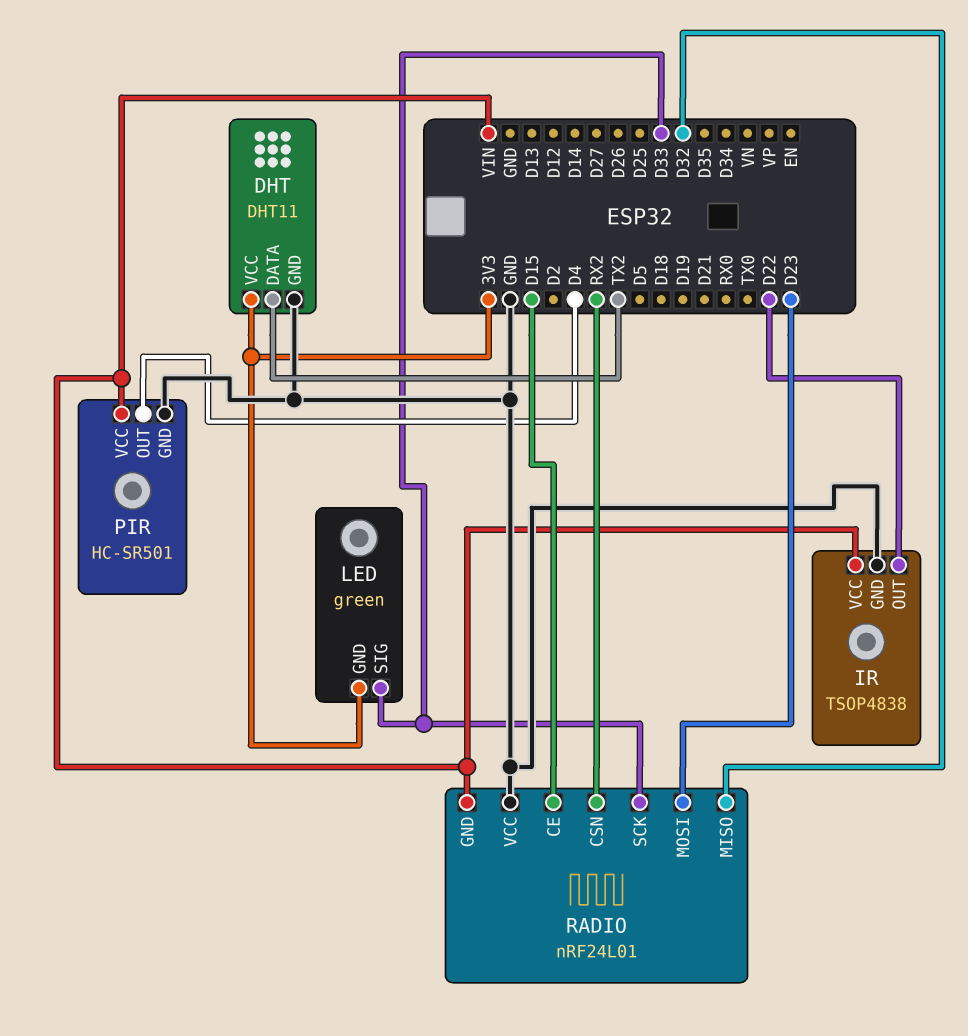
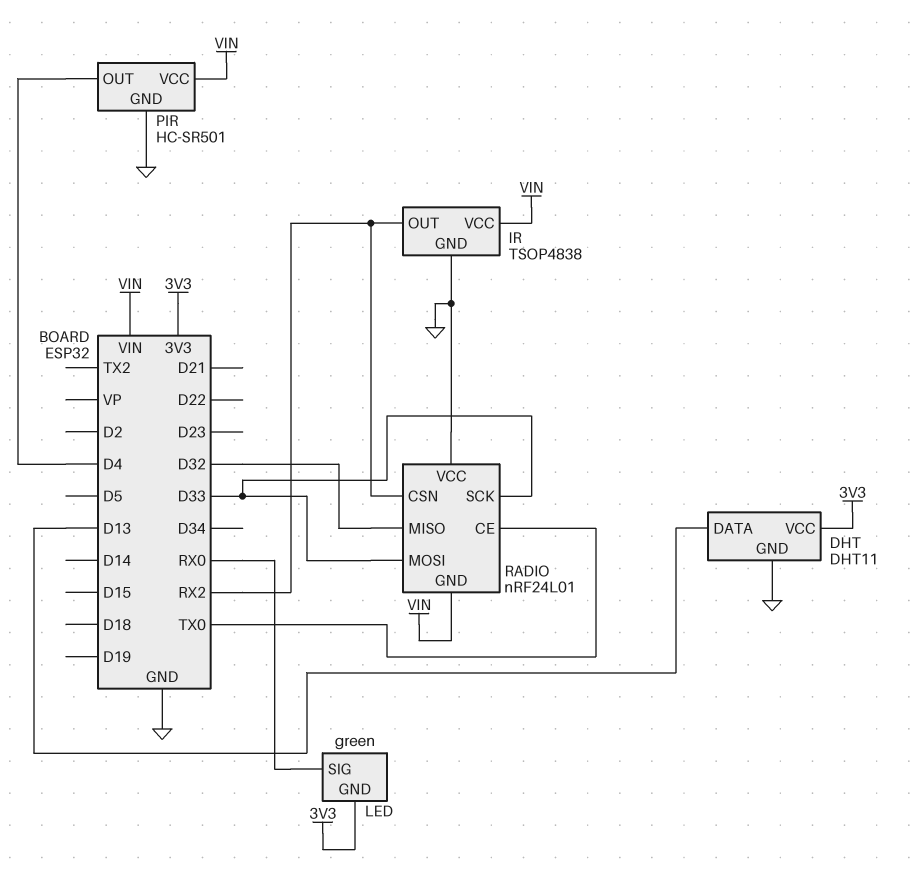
DHT pin DATA: TX2 -> D13
IR pin OUT: D22 -> RX2
LED pin SIG: D33 -> RX0
RADIO pin CE: D15 -> TX0
RADIO pin MOSI: D23 -> D33

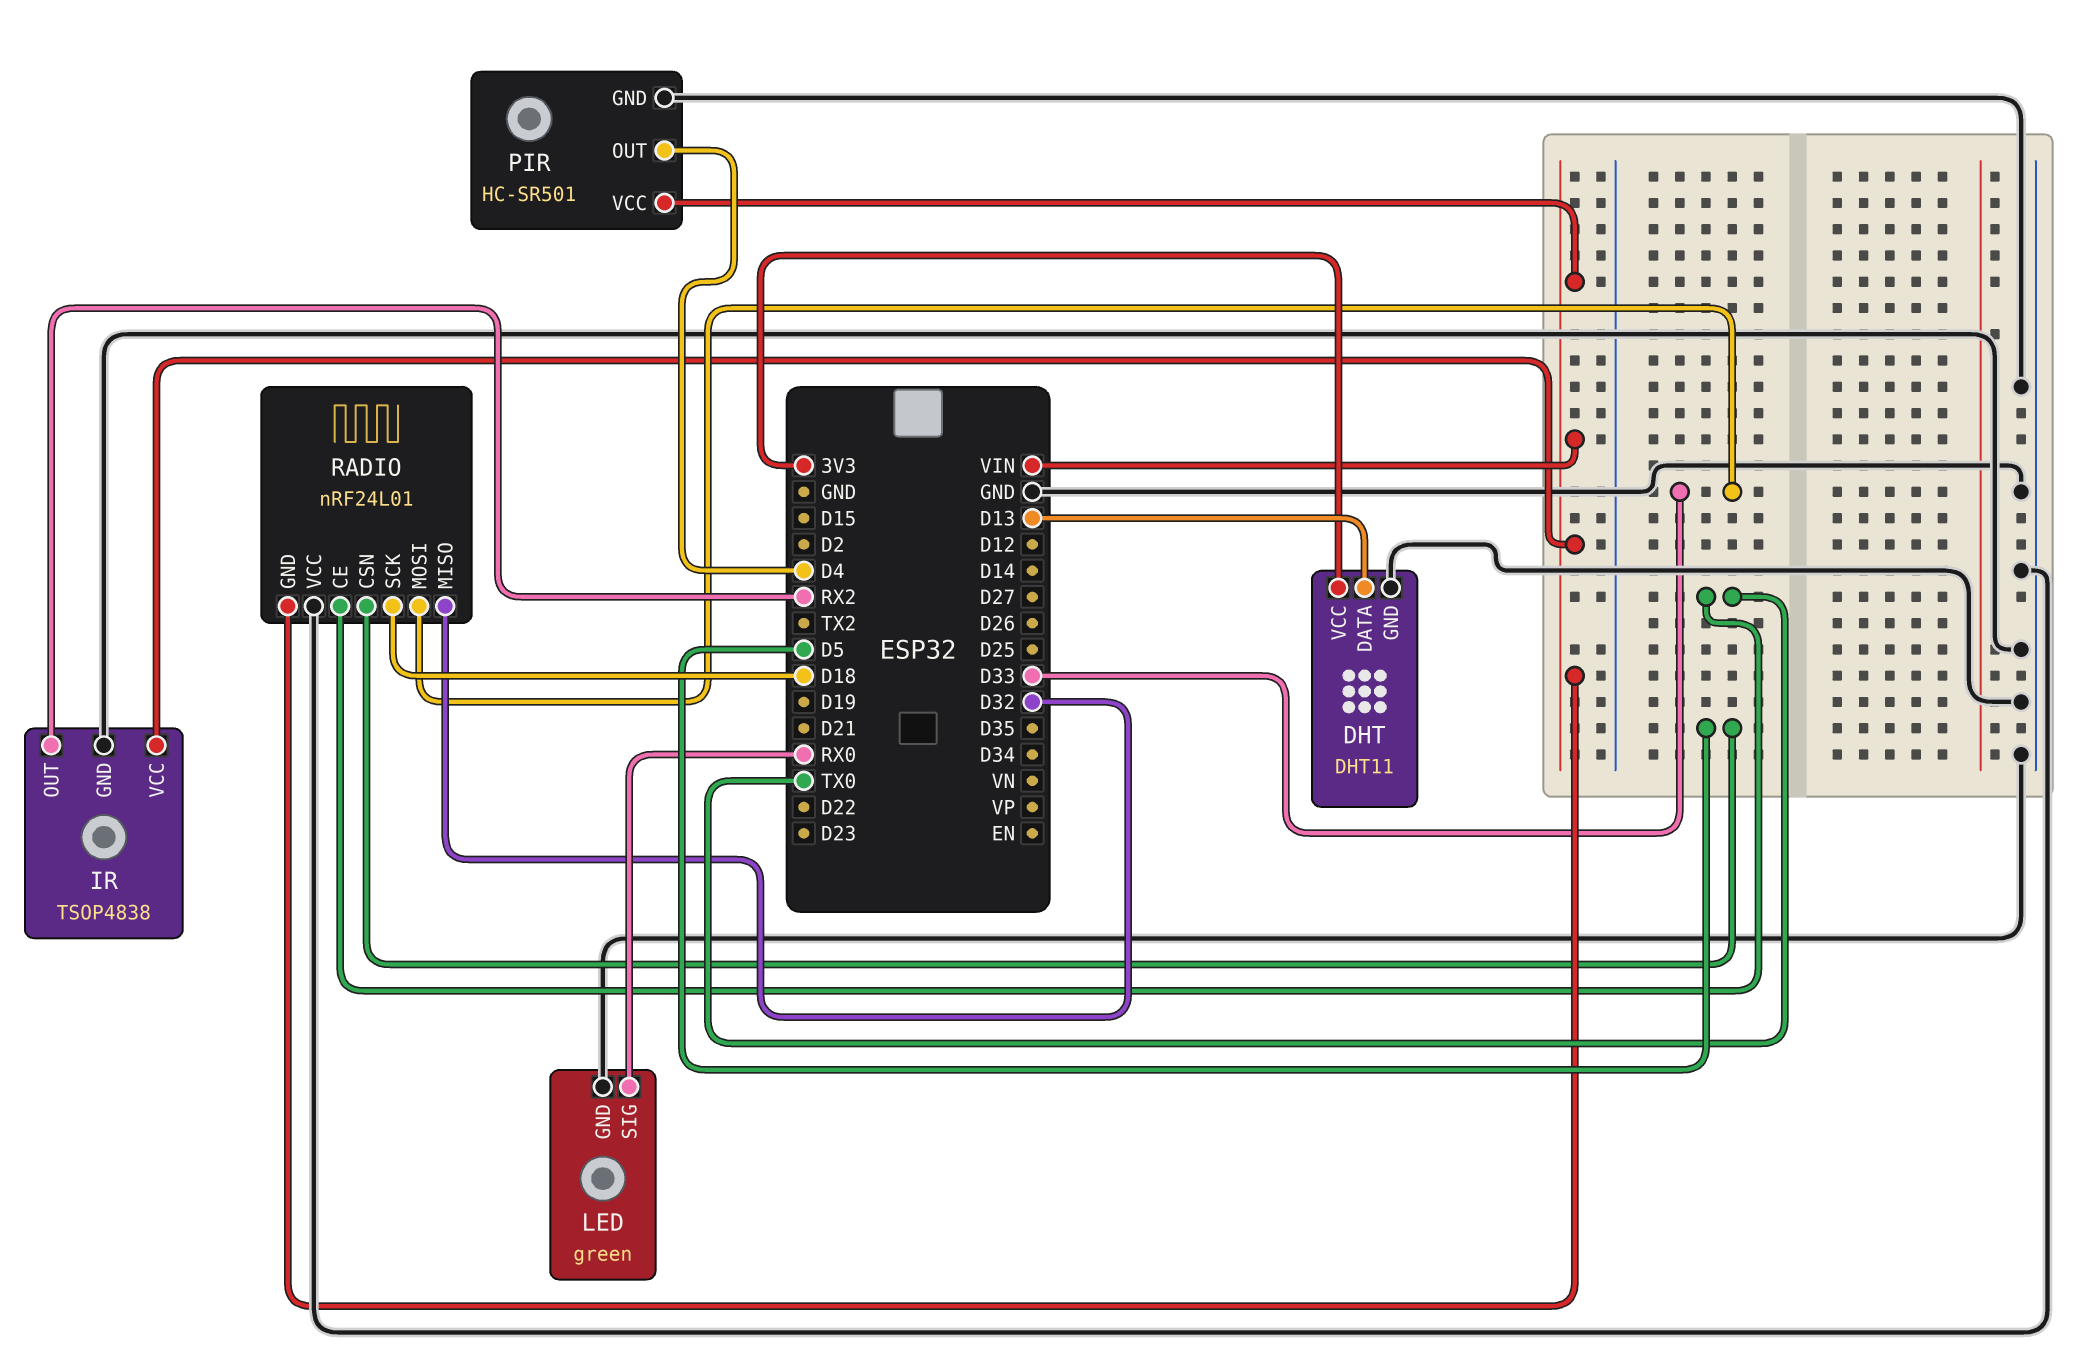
LED pin GND: 3V3 -> GND
RADIO pin CSN: RX2 -> D5
RADIO pin SCK: D33 -> D18

